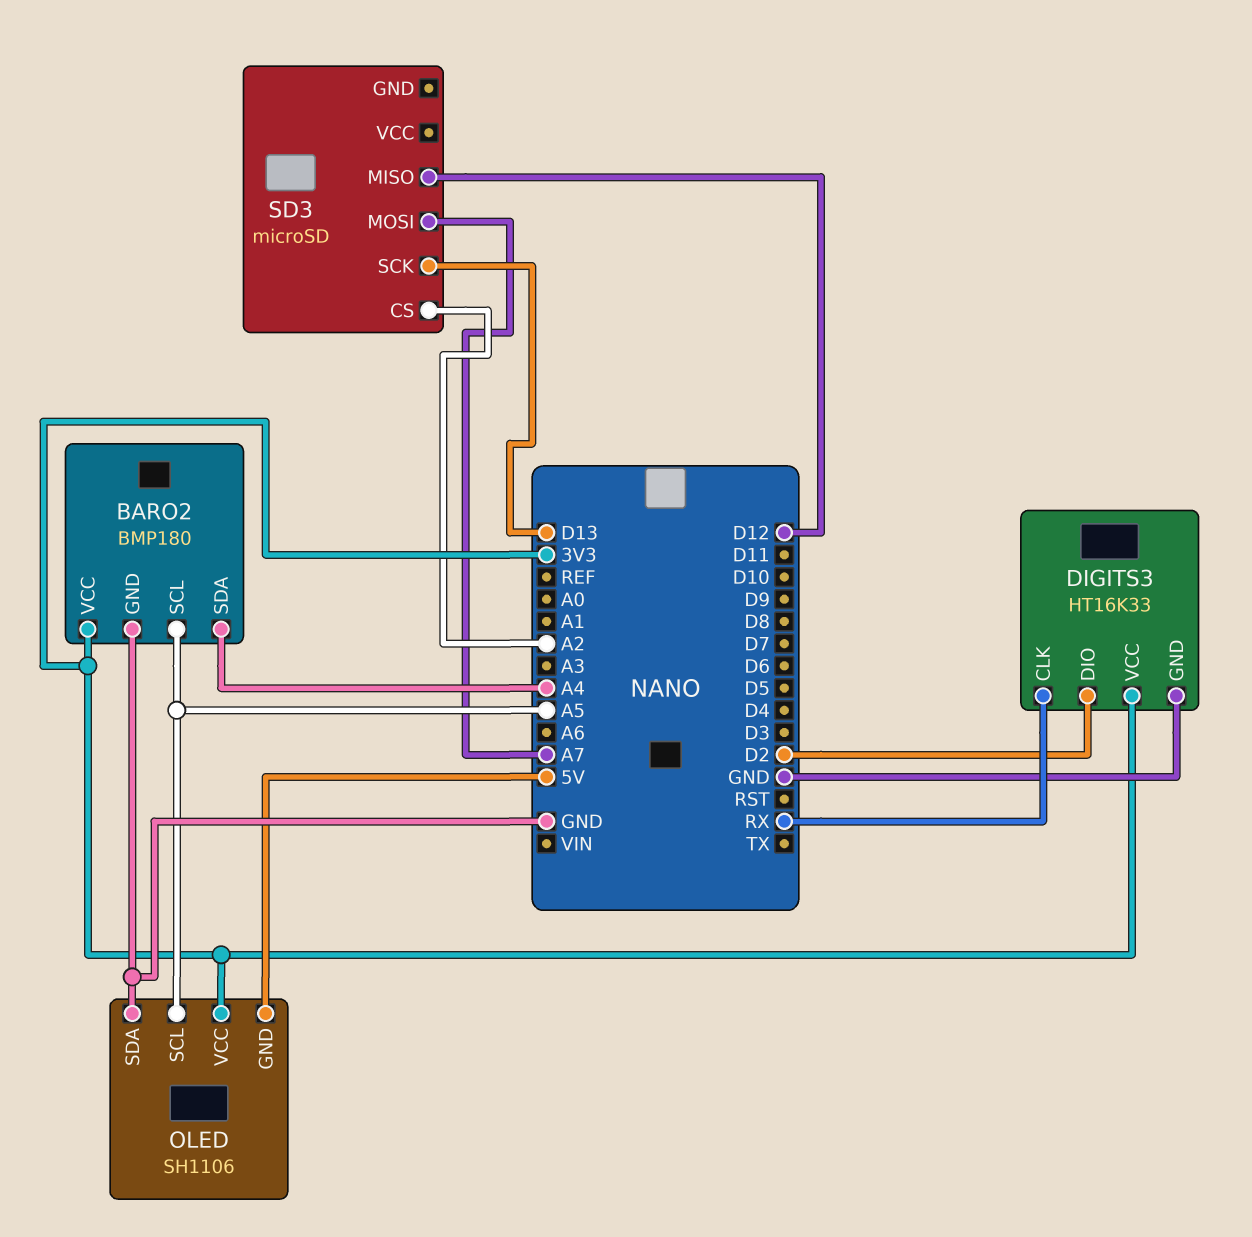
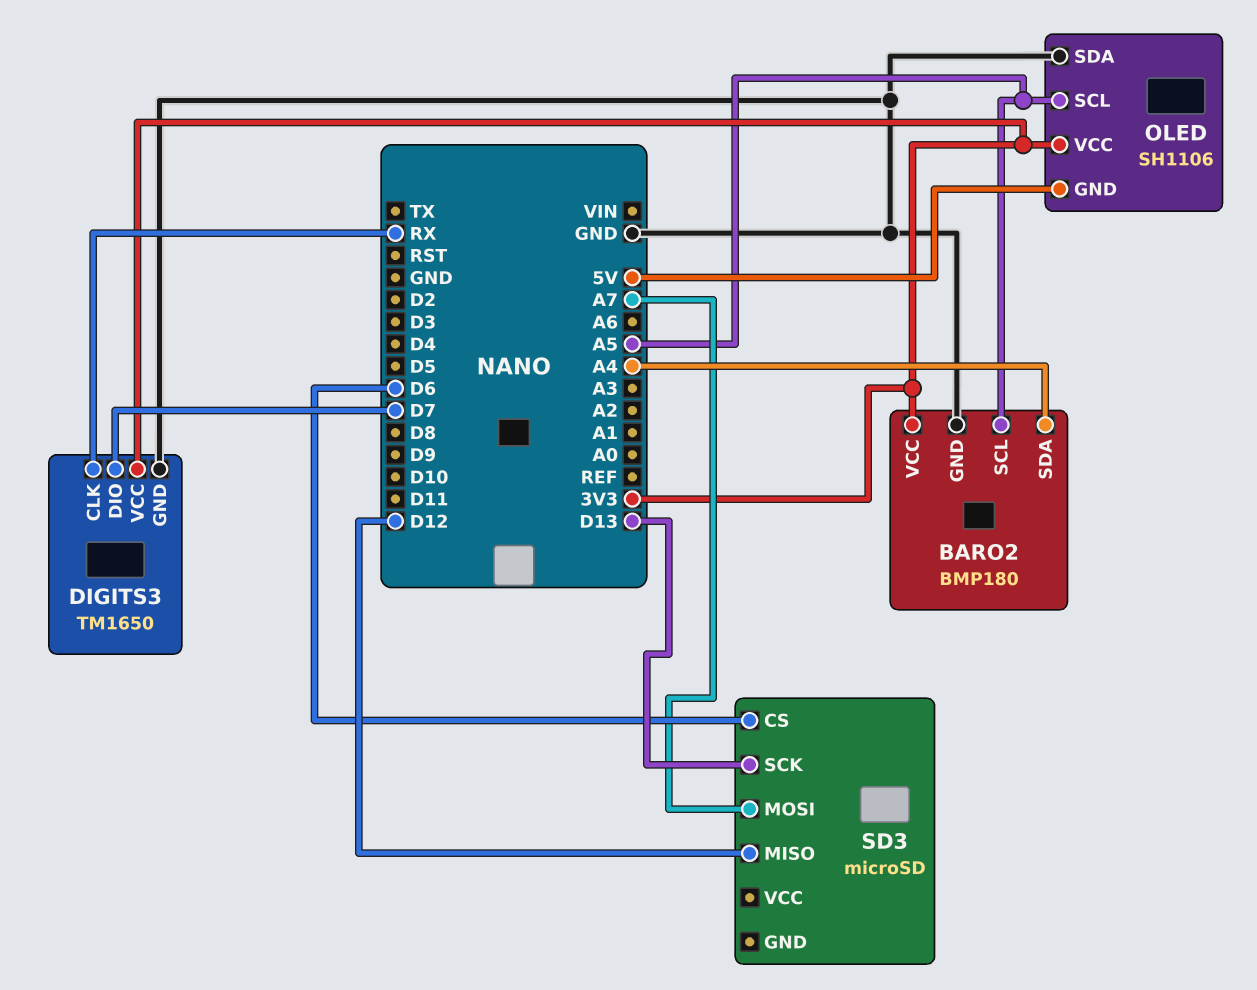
DIGITS3: HT16K33 -> TM1650
DIGITS3 pin DIO: D2 -> D7
SD3 pin CS: A2 -> D6

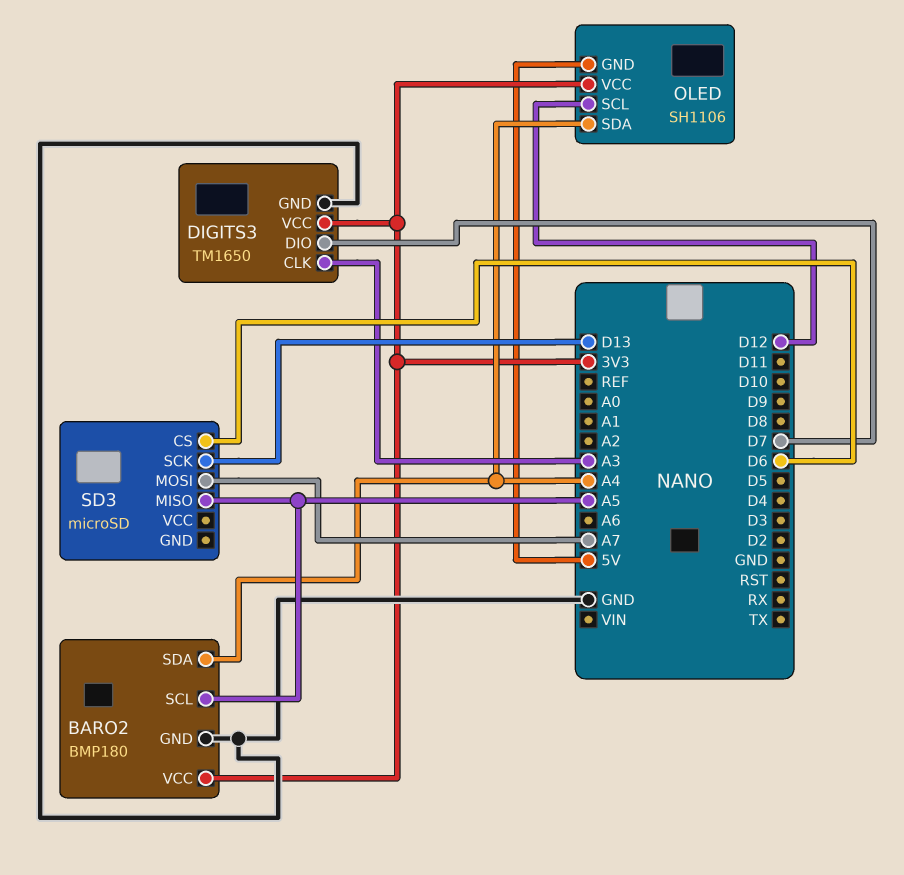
DIGITS3 pin CLK: RX -> A3
OLED pin SCL: A5 -> D12
OLED pin SDA: GND -> A4
SD3 pin MISO: D12 -> A5

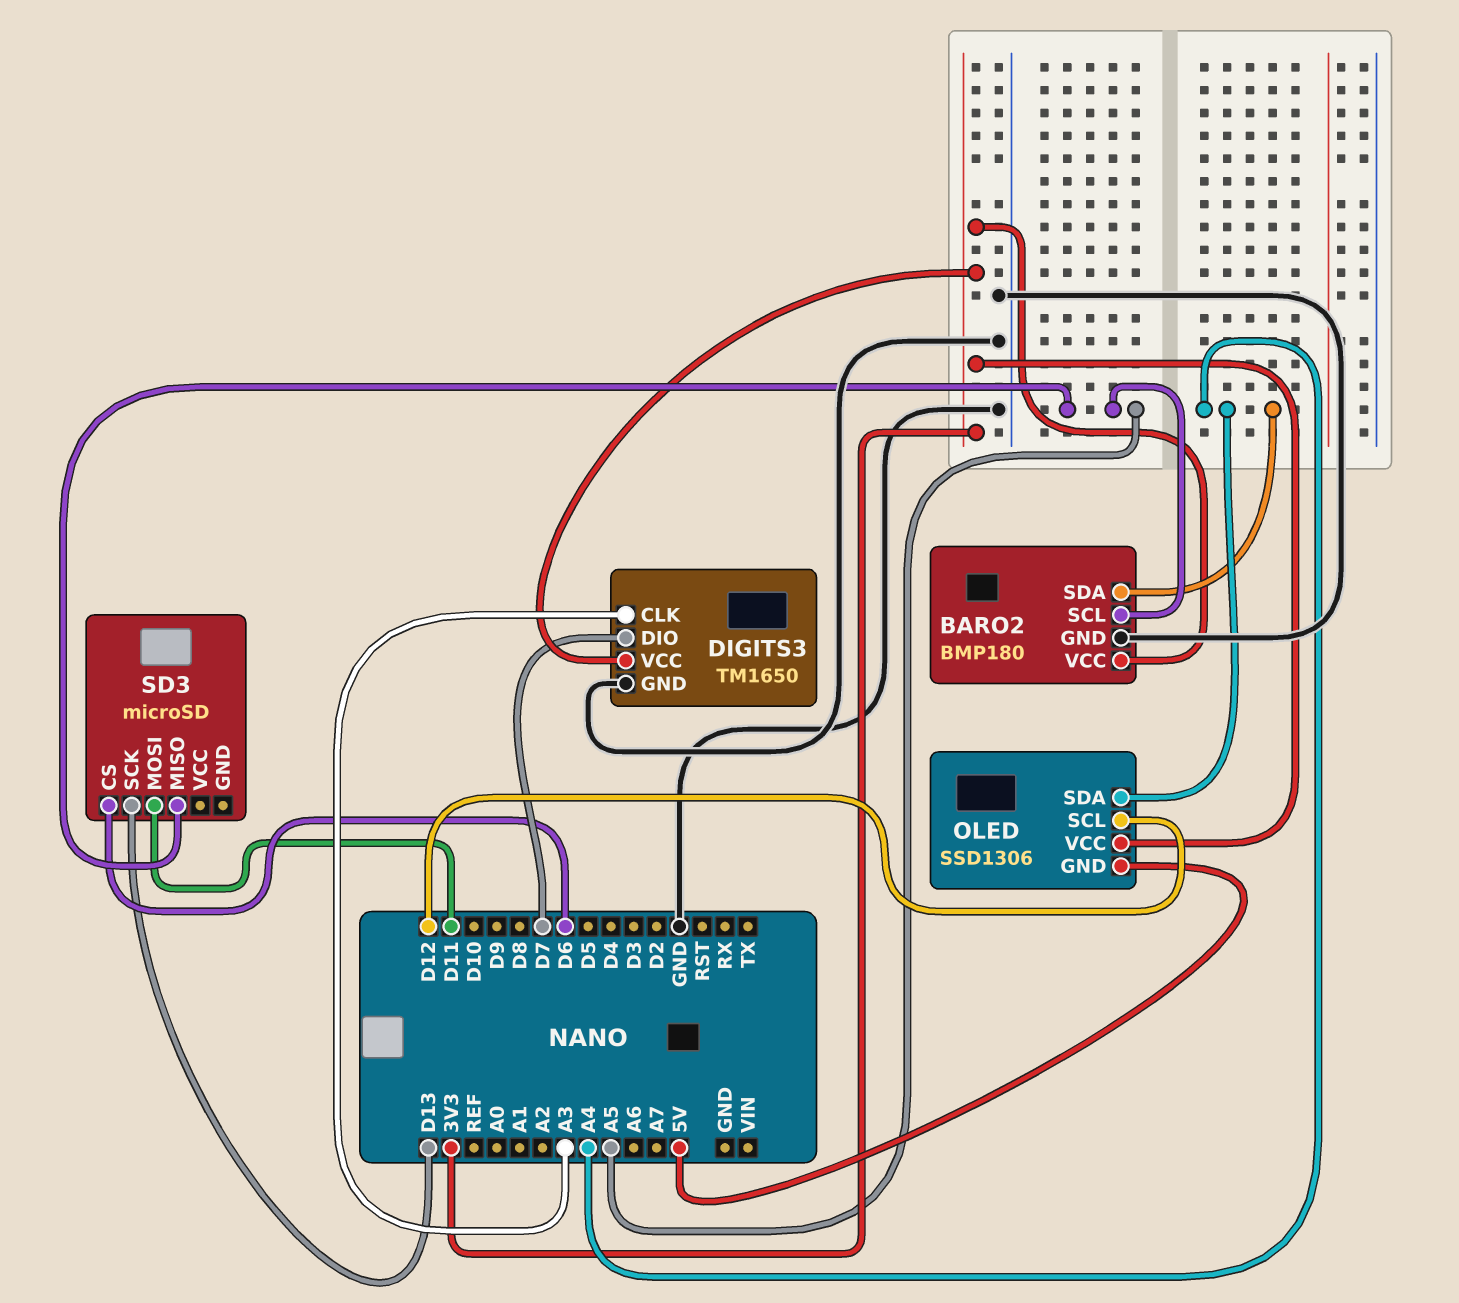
OLED: SH1106 -> SSD1306
SD3 pin MOSI: A7 -> D11

